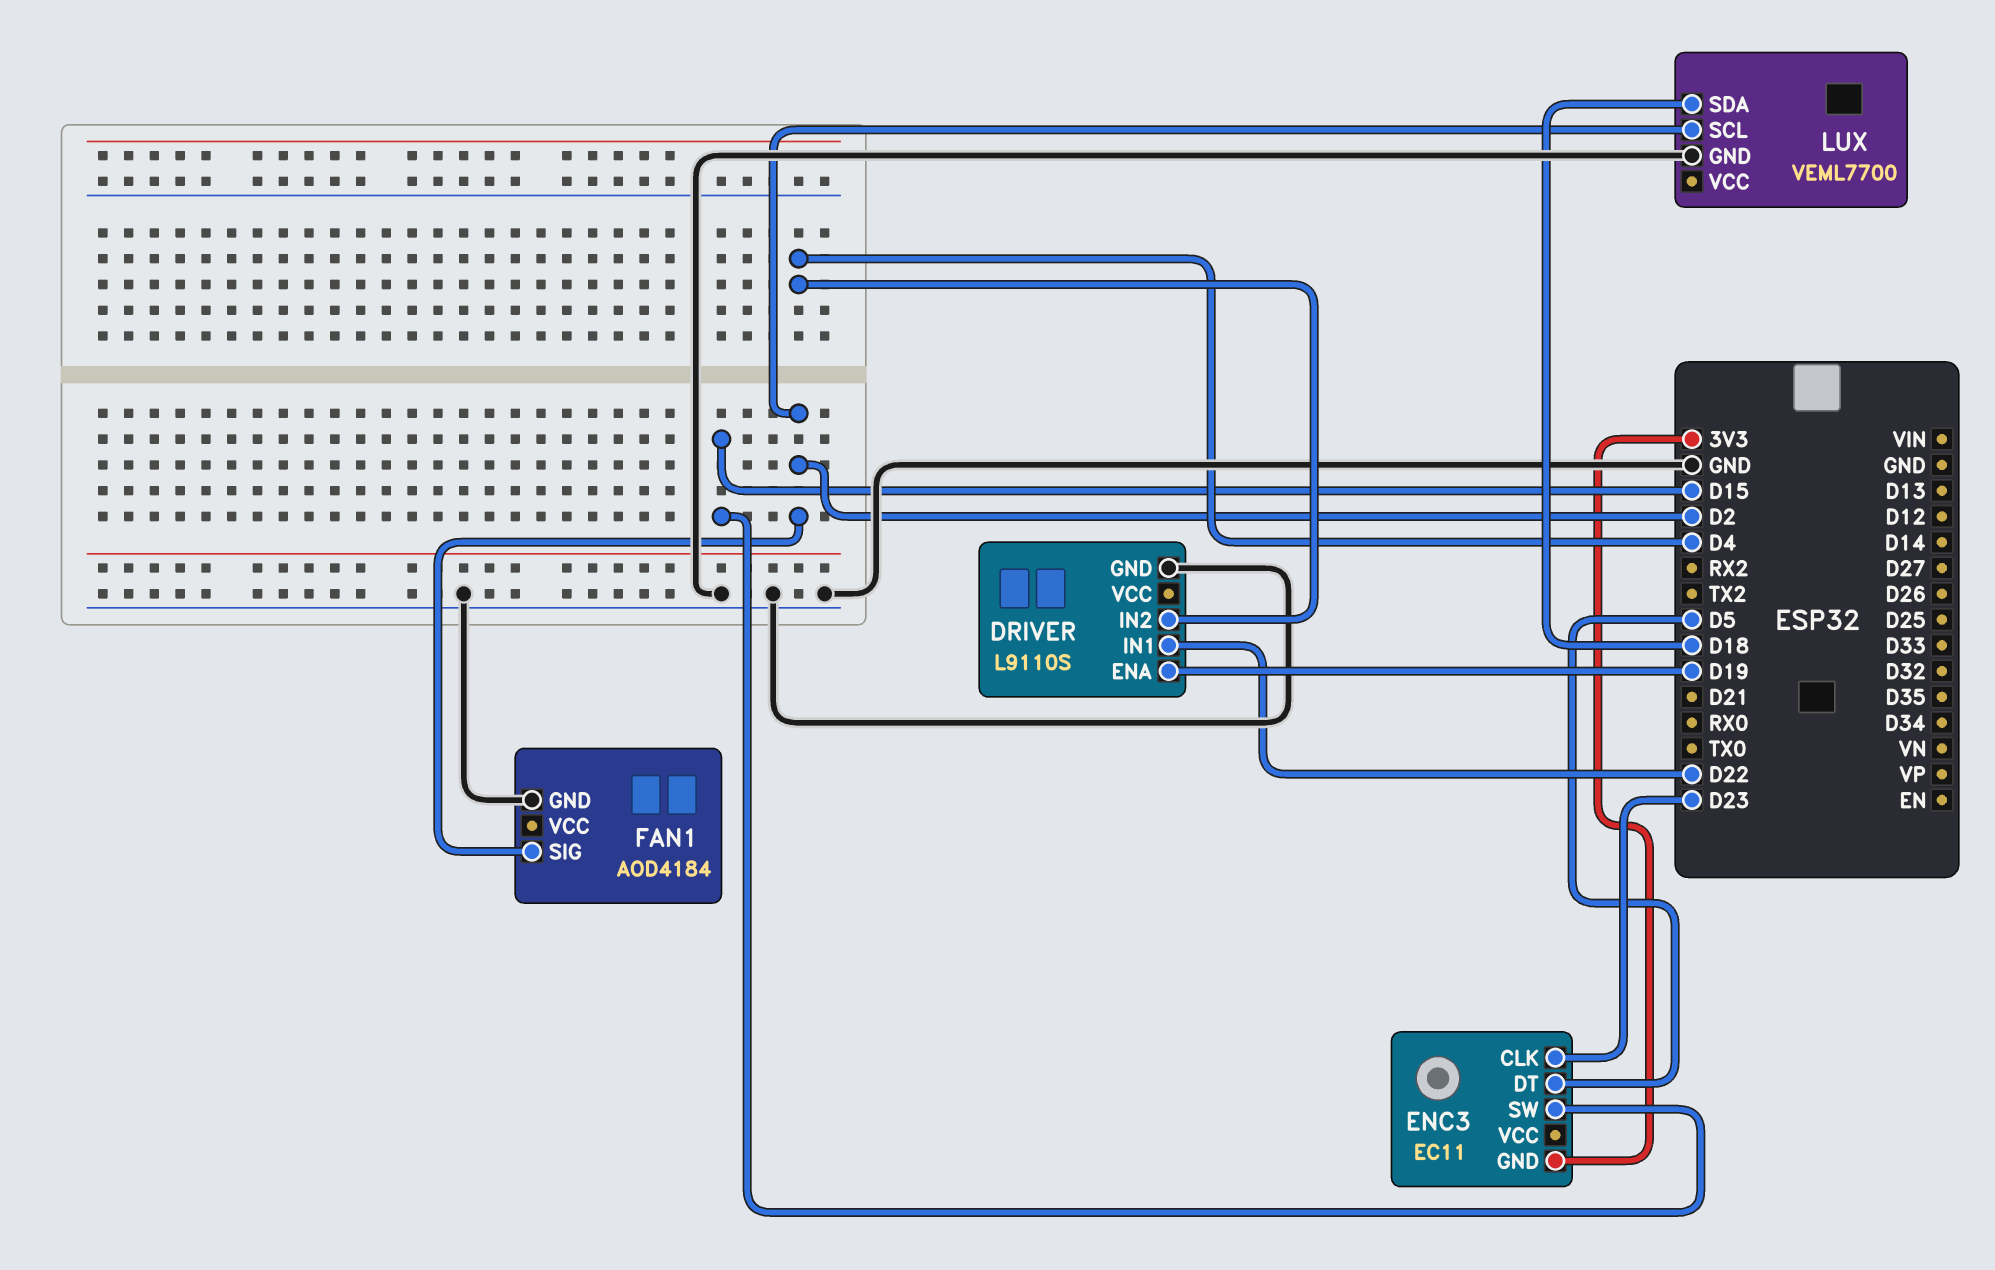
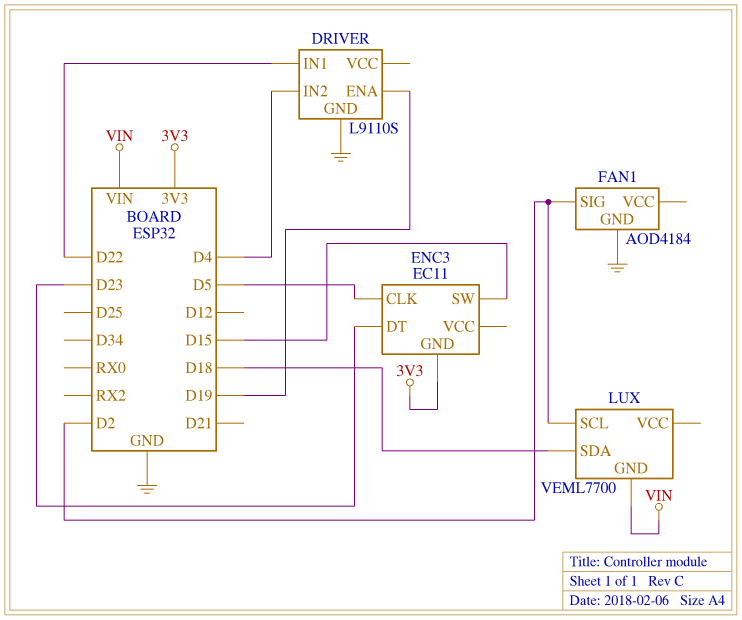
ENC3 pin CLK: D23 -> D5
ENC3 pin DT: D5 -> D23
LUX pin GND: GND -> VIN

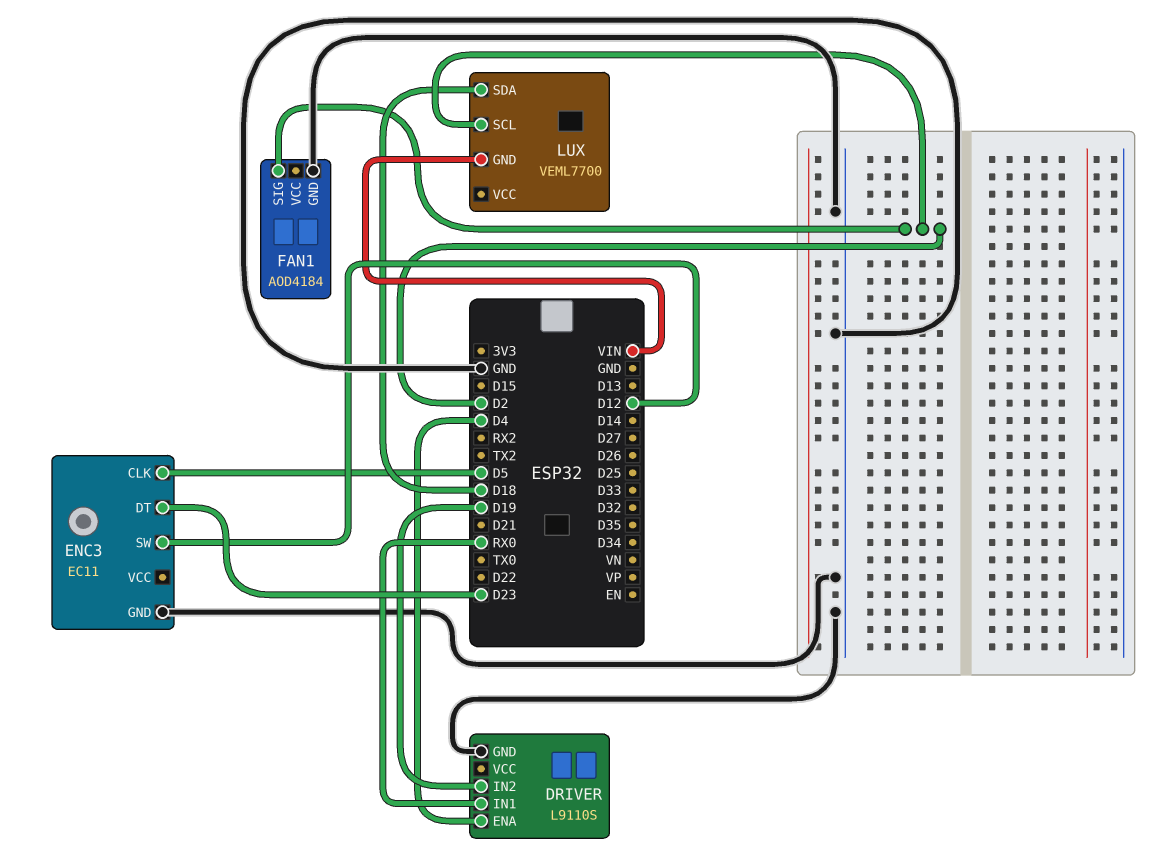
DRIVER pin ENA: D19 -> D4
DRIVER pin IN1: D22 -> RX0
DRIVER pin IN2: D4 -> D19
ENC3 pin GND: 3V3 -> GND
ENC3 pin SW: D15 -> D12

